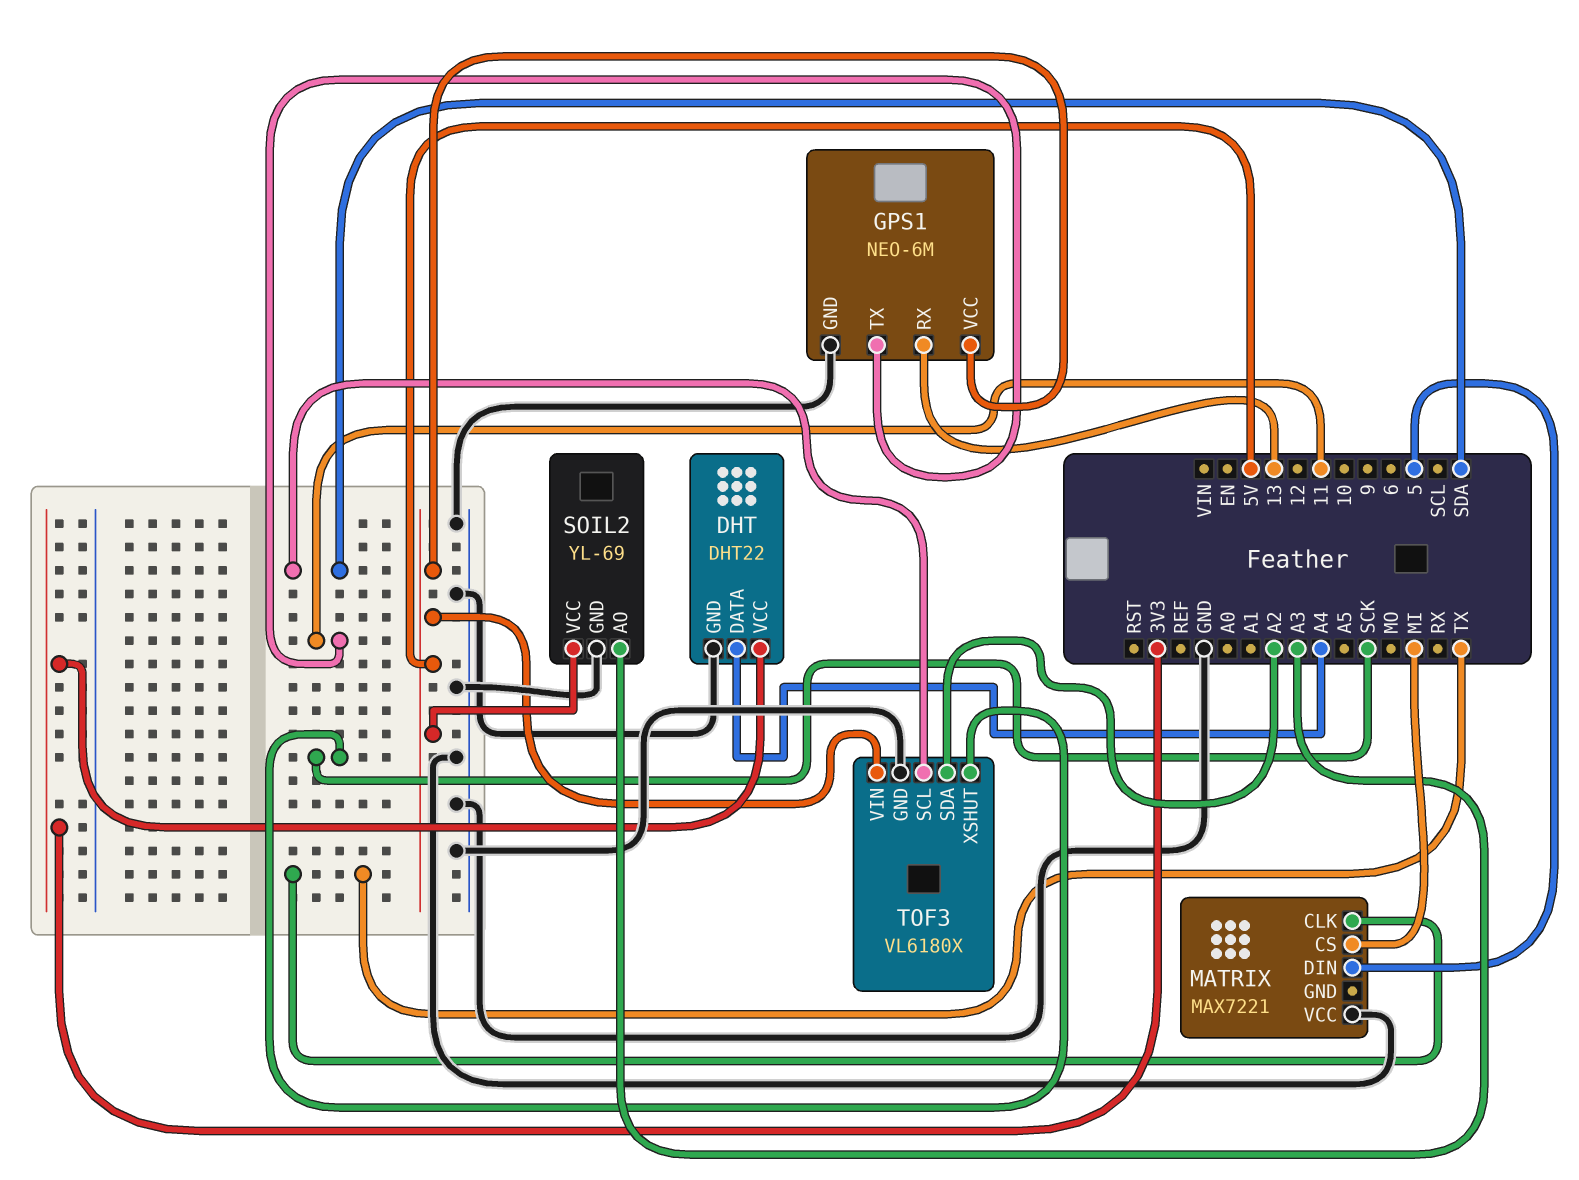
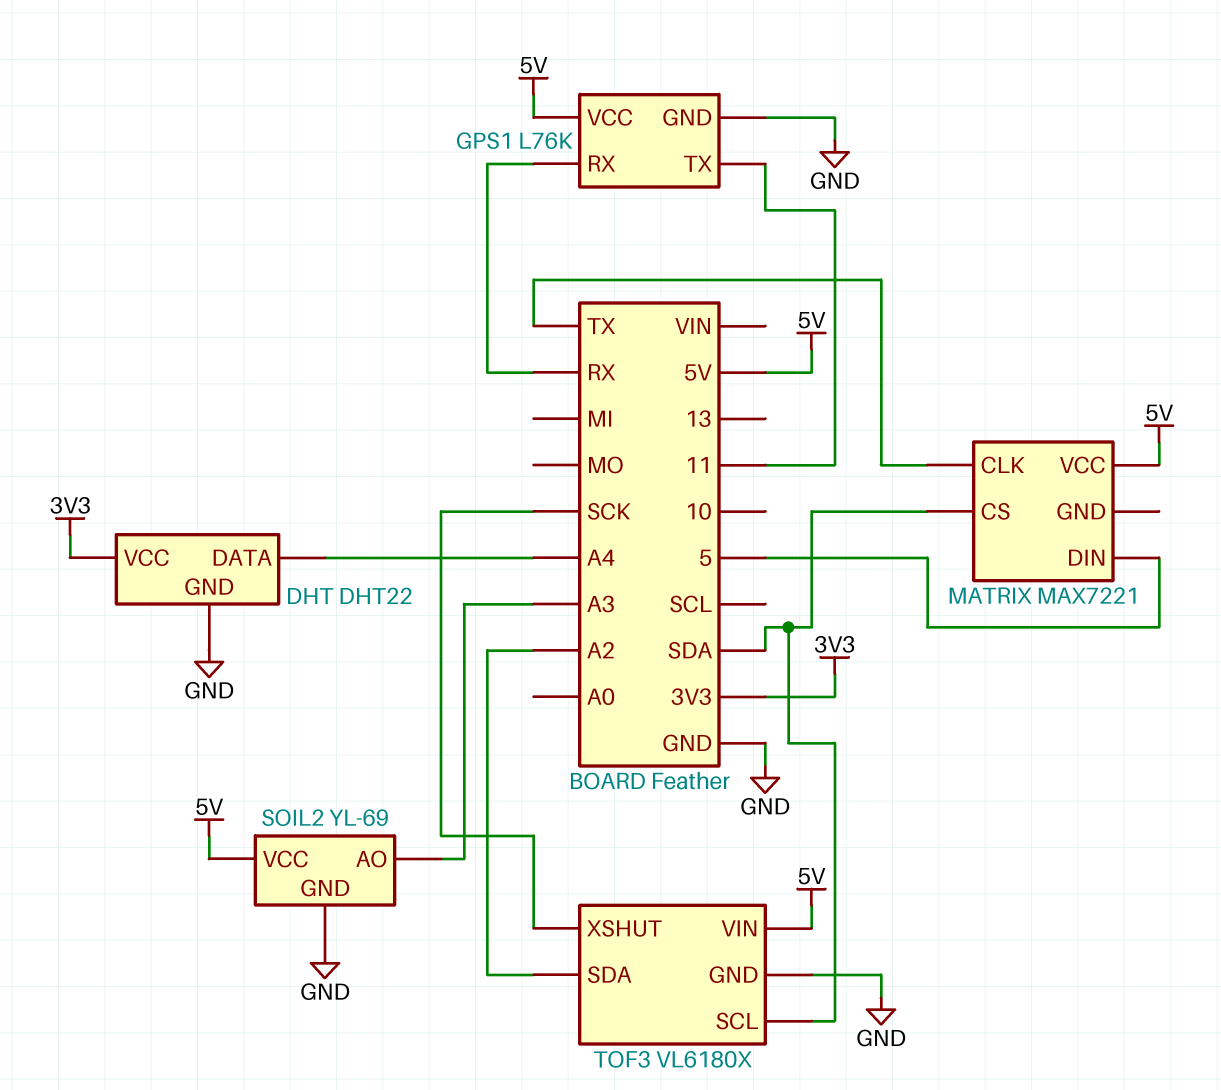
GPS1: NEO-6M -> L76K
GPS1 pin RX: 13 -> RX
MATRIX pin CS: MI -> SDA
MATRIX pin VCC: GND -> 5V

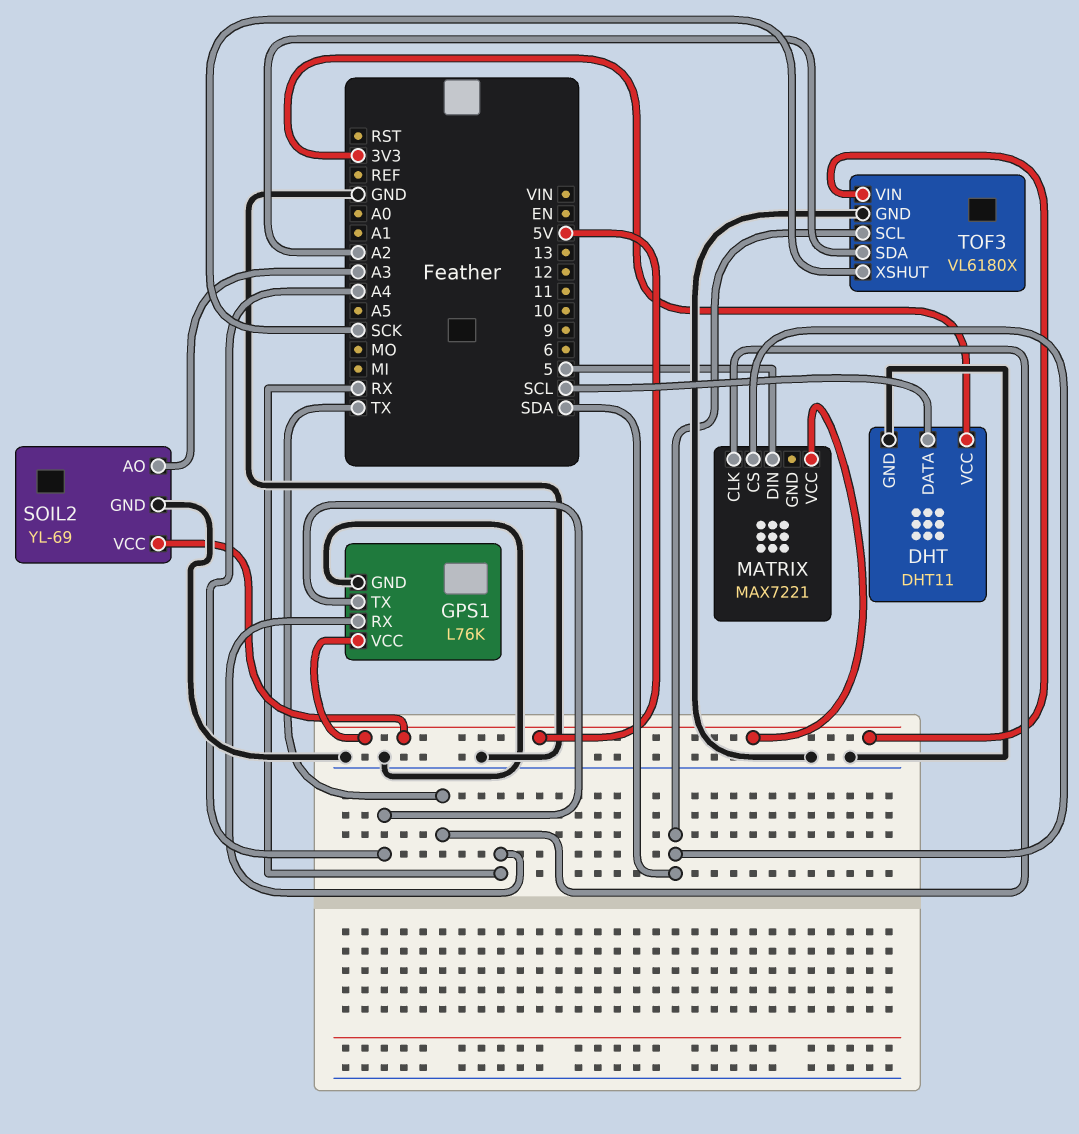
DHT: DHT22 -> DHT11
DHT pin DATA: A4 -> SCL
GPS1 pin TX: 11 -> A4

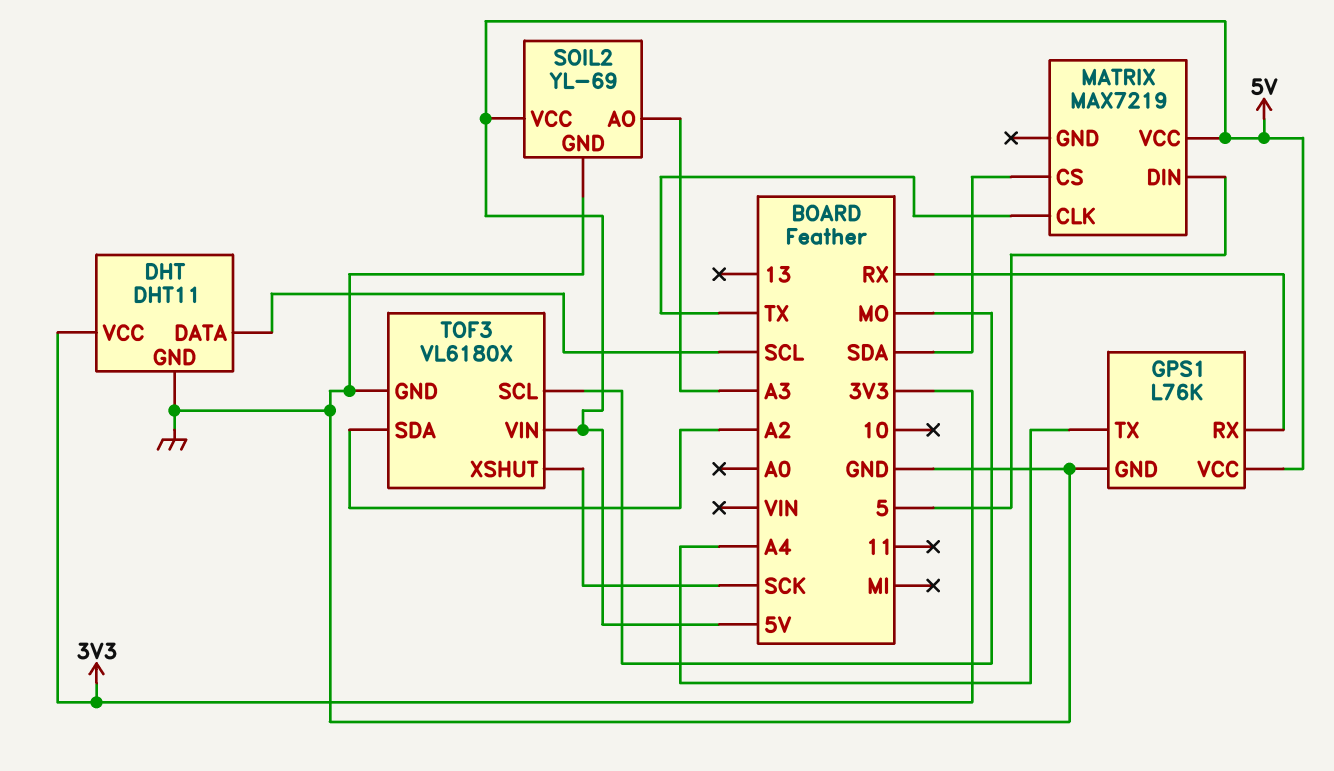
MATRIX: MAX7221 -> MAX7219
TOF3 pin SCL: SDA -> MO

